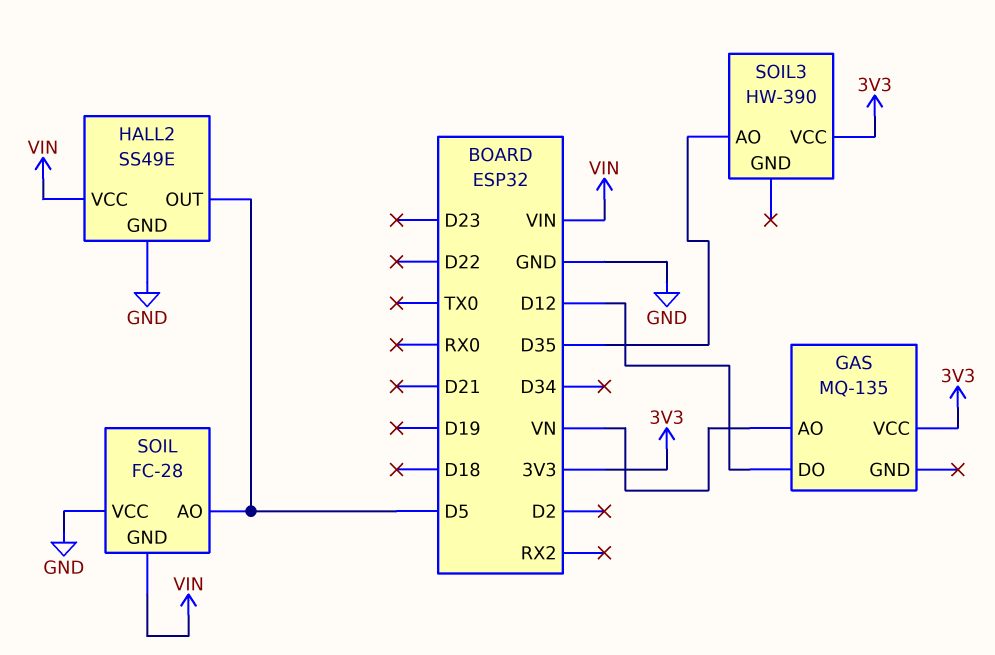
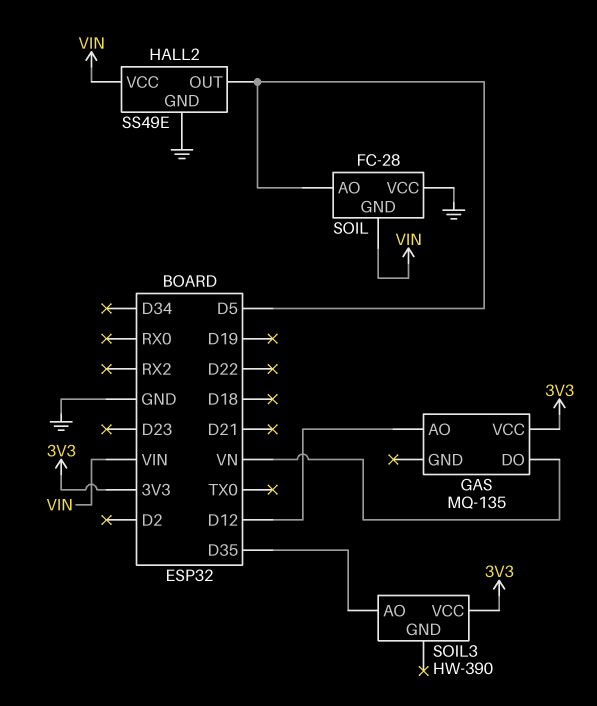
GAS pin AO: VN -> D12
GAS pin DO: D12 -> VN

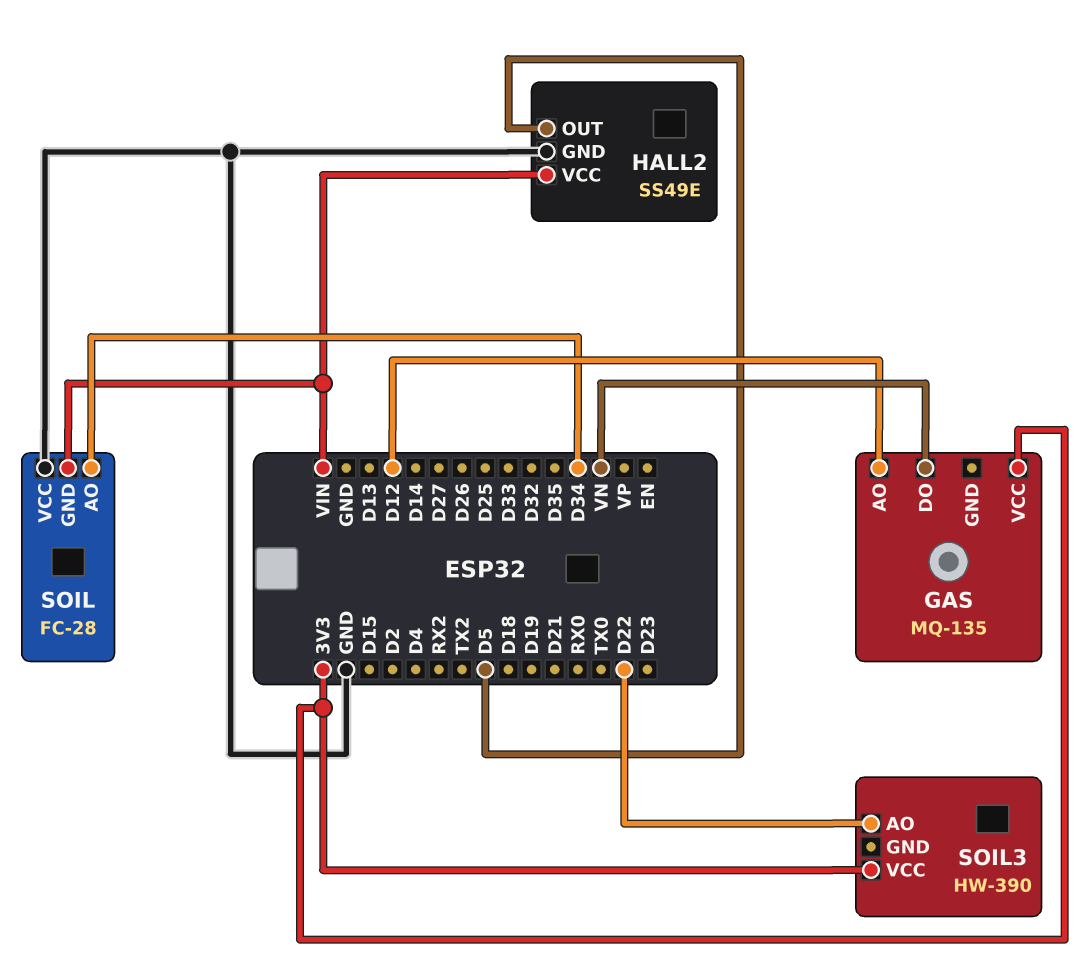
SOIL pin AO: D5 -> D34
SOIL3 pin AO: D35 -> D22

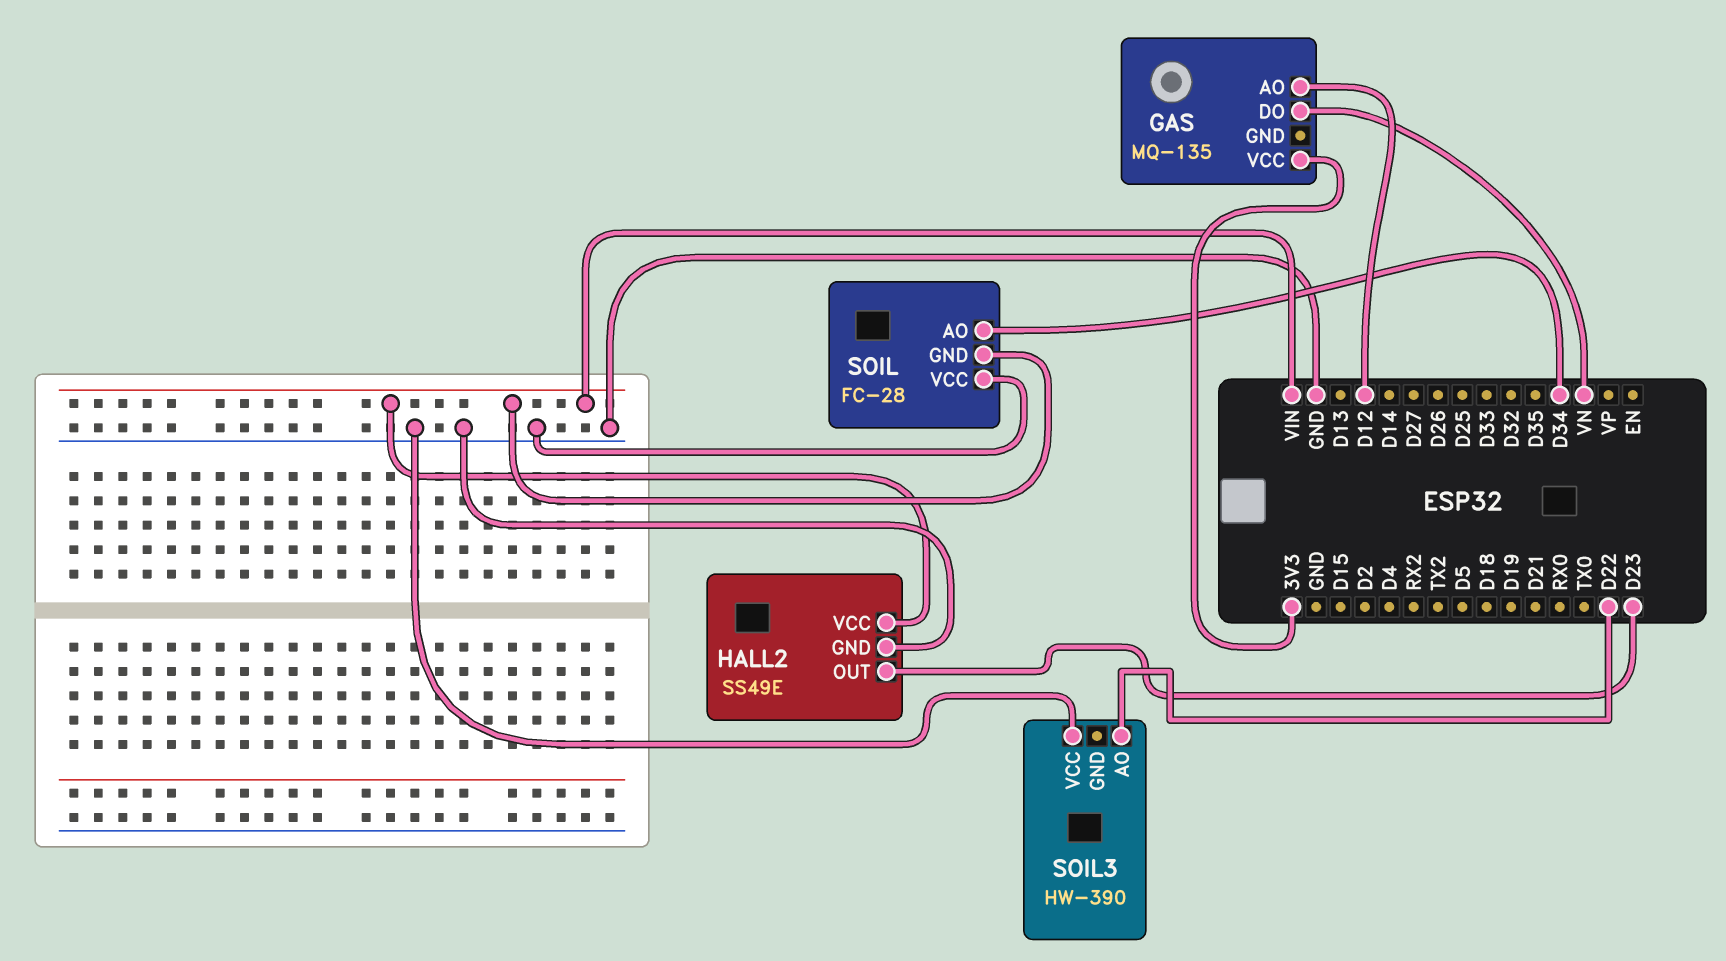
HALL2 pin OUT: D5 -> D23
SOIL3 pin VCC: 3V3 -> GND

